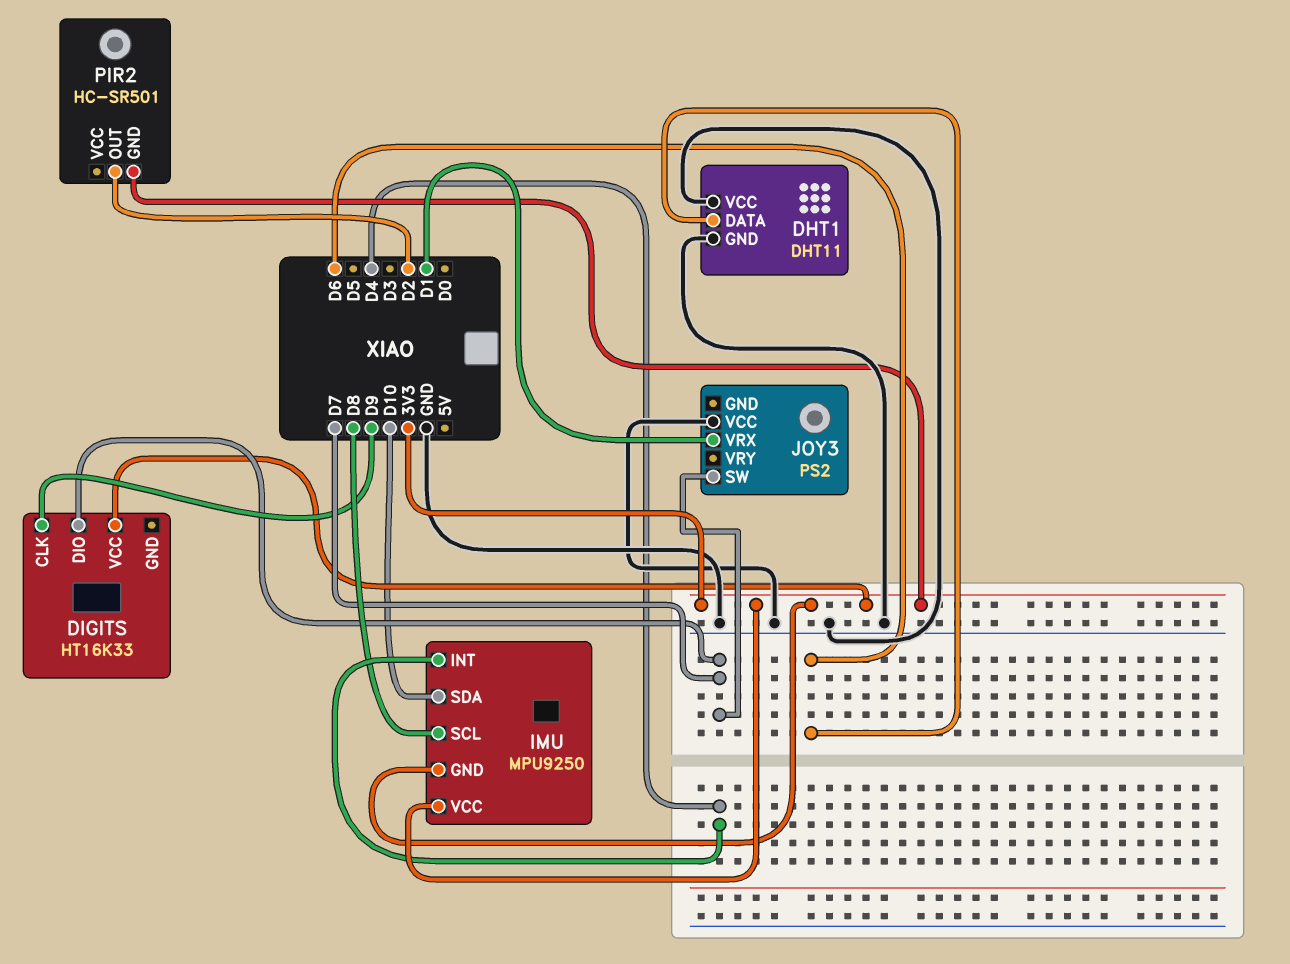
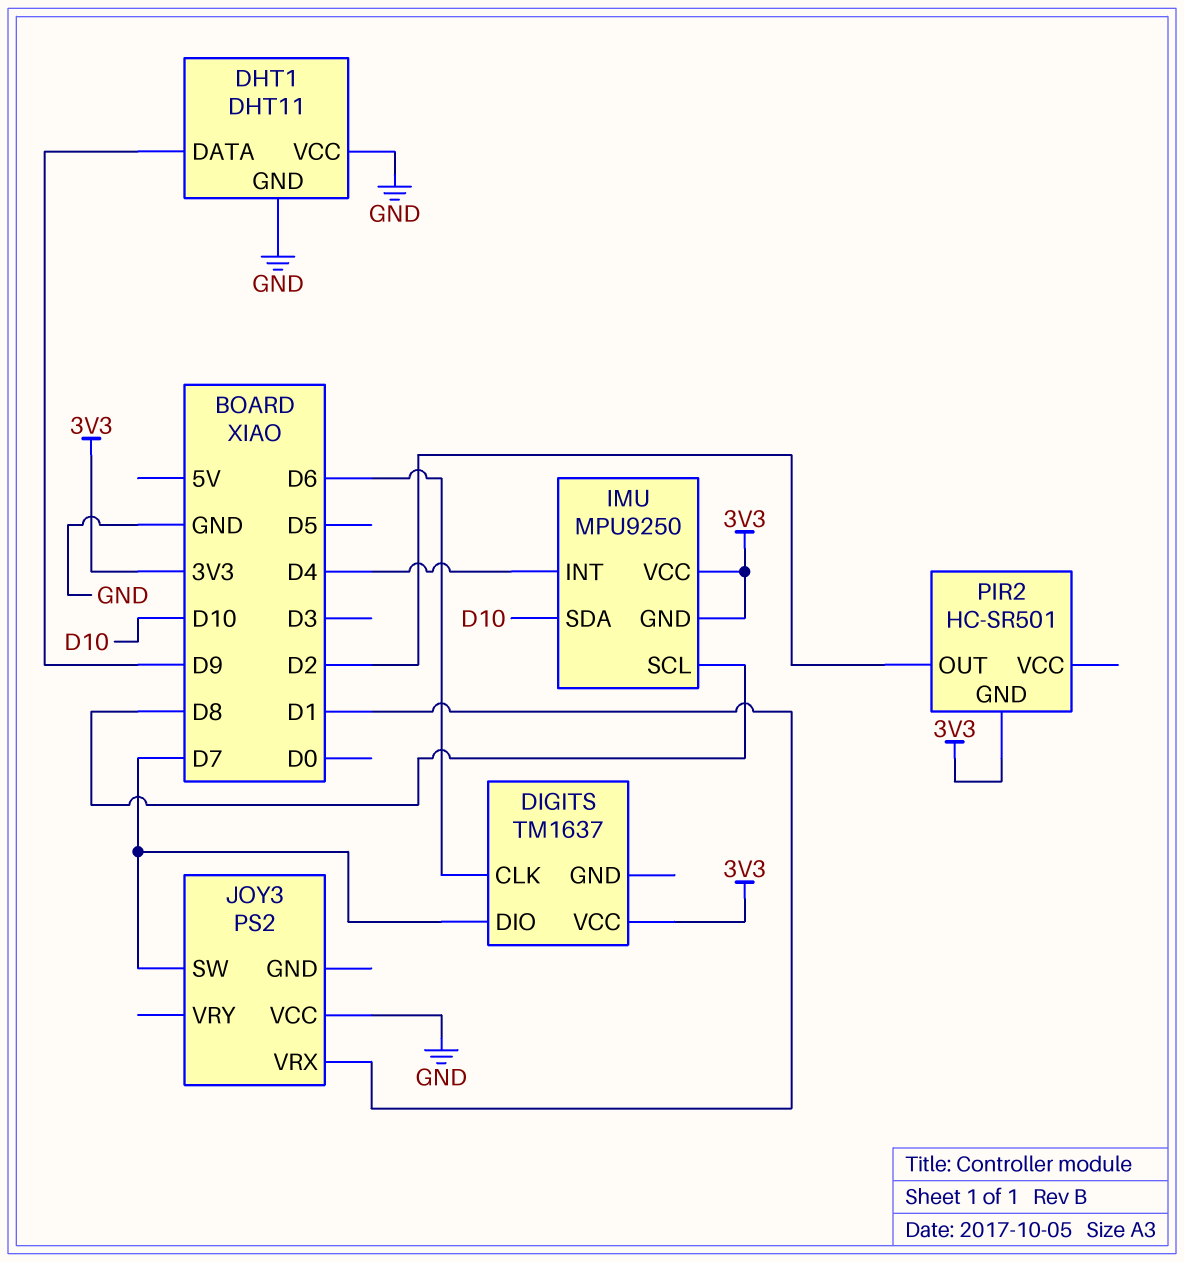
DHT1 pin DATA: D6 -> D9
DIGITS: HT16K33 -> TM1637
DIGITS pin CLK: D9 -> D6

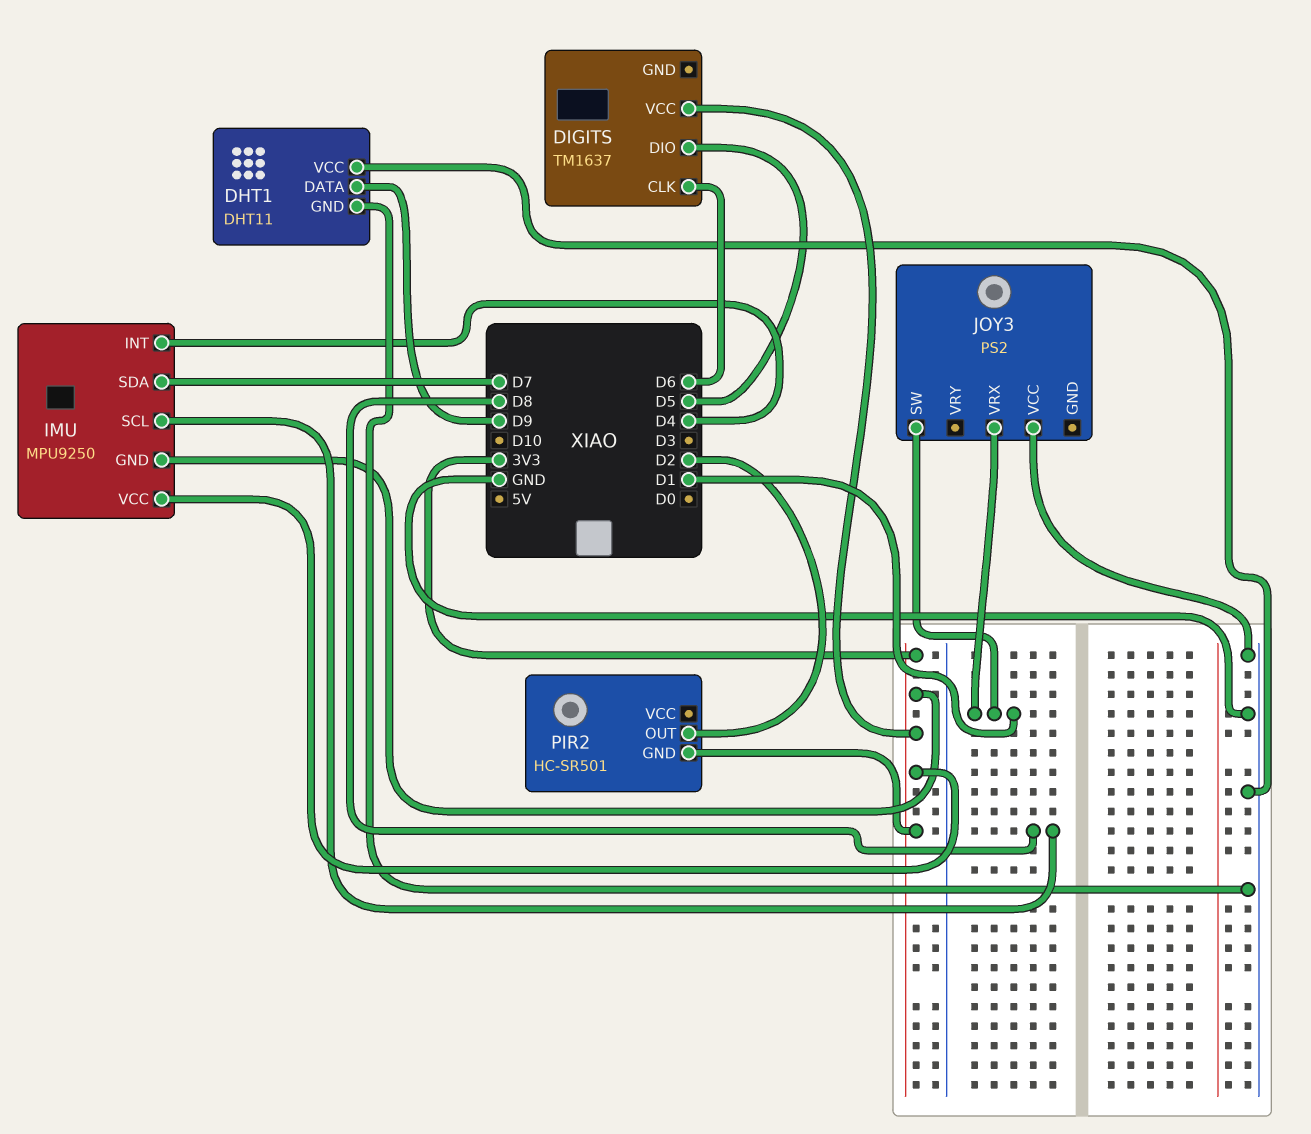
DIGITS pin DIO: D7 -> D5
IMU pin SDA: D10 -> D7
JOY3 pin SW: D7 -> D1

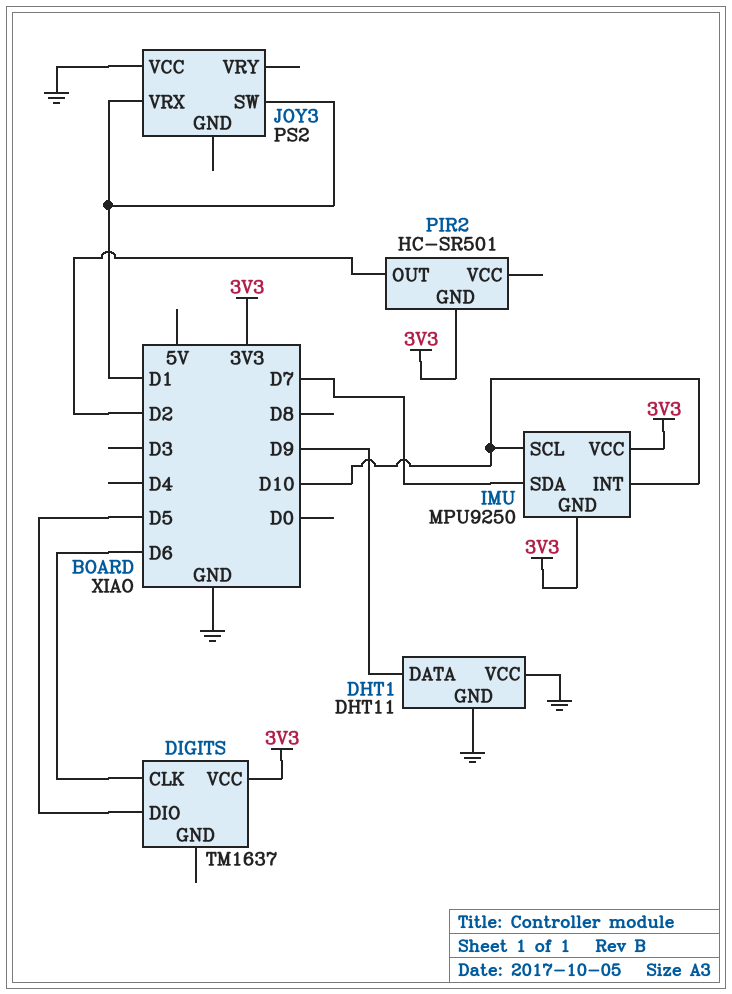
IMU pin INT: D4 -> D10
IMU pin SCL: D8 -> D10

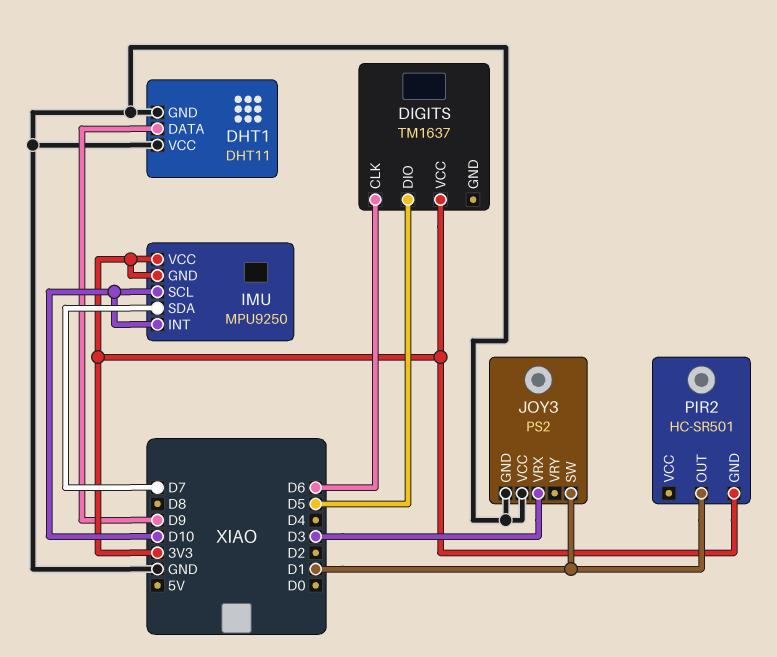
JOY3 pin GND: none -> GND
JOY3 pin VRX: D1 -> D3
PIR2 pin OUT: D2 -> D1

